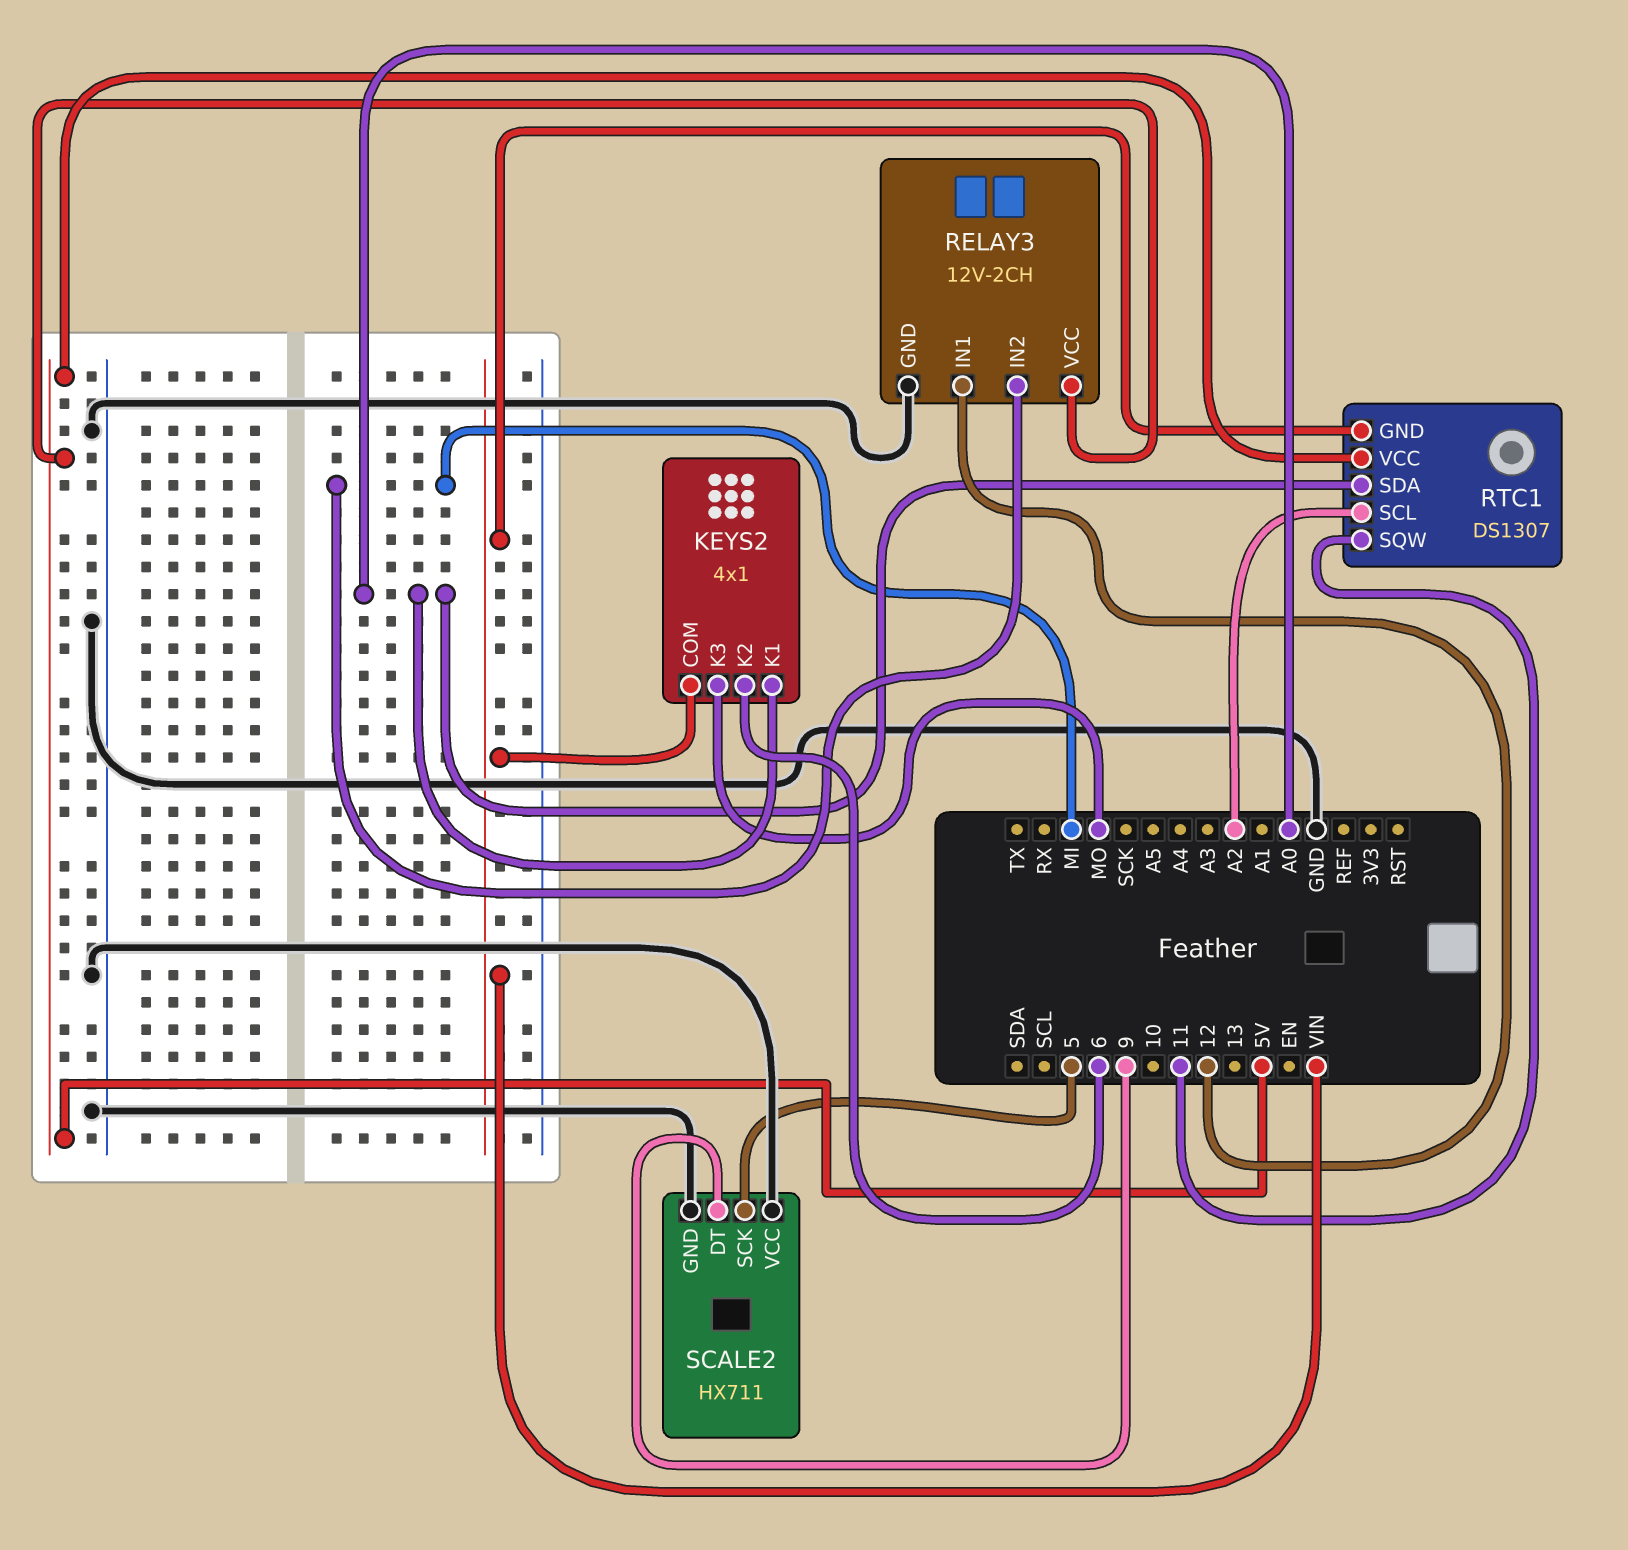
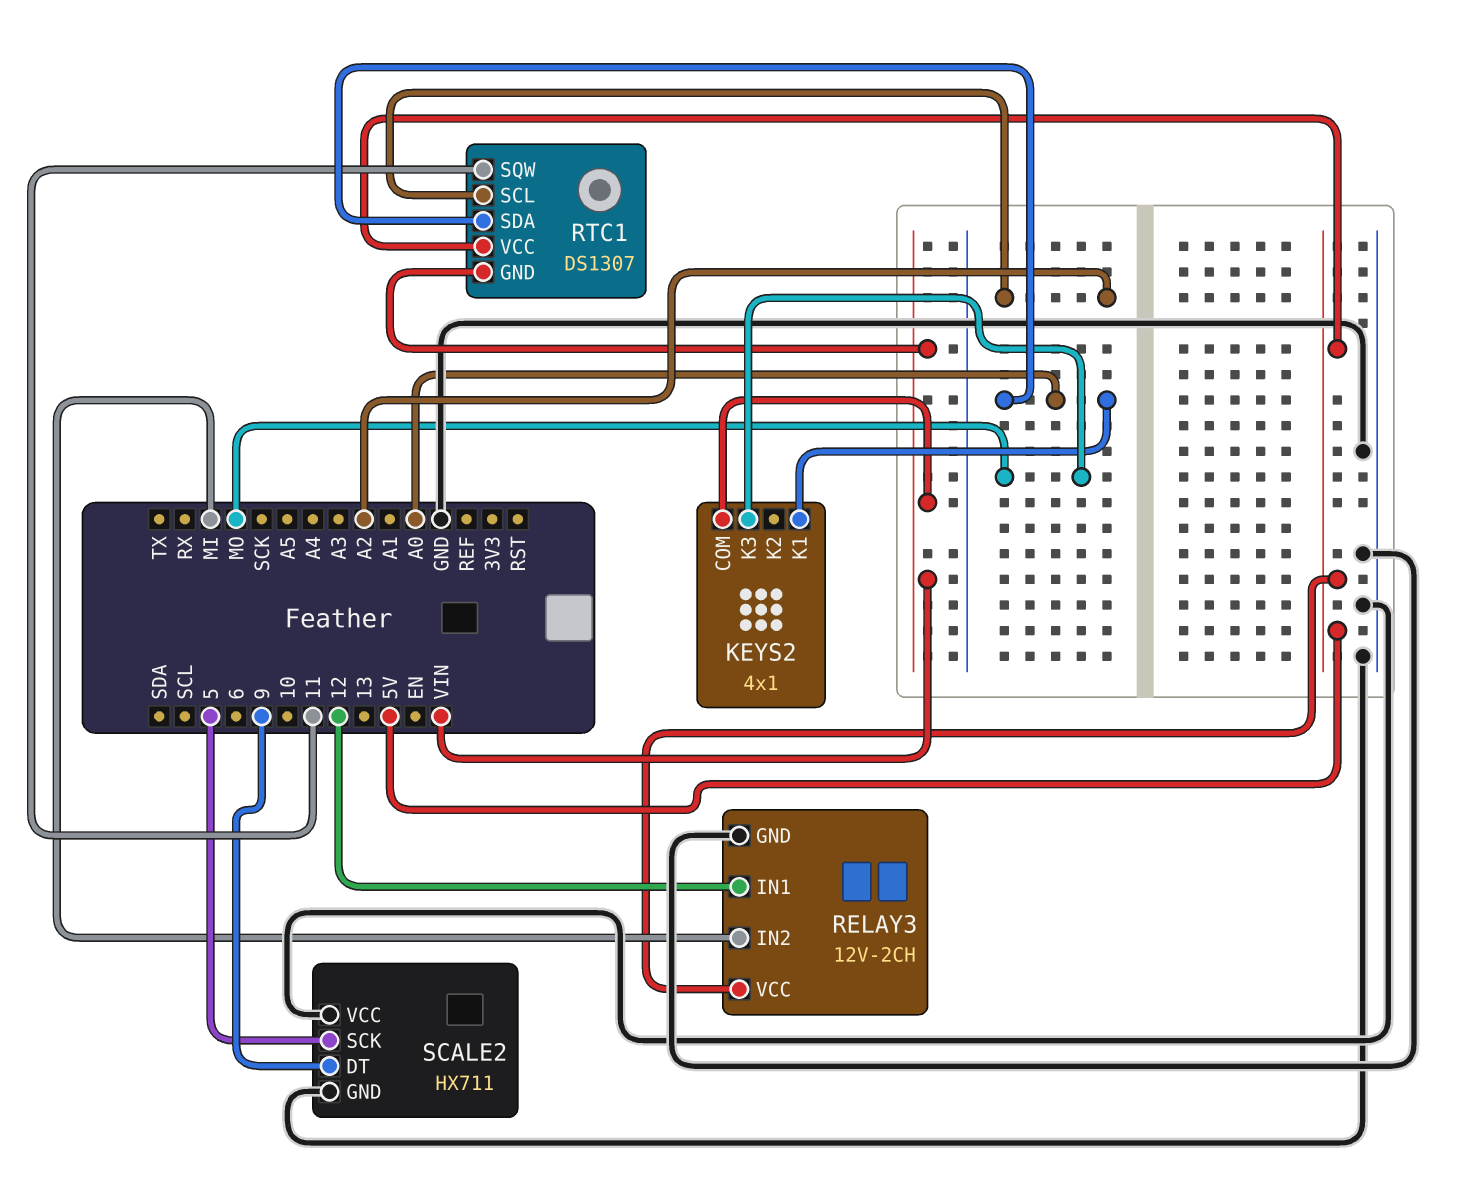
KEYS2 pin K2: 6 -> none

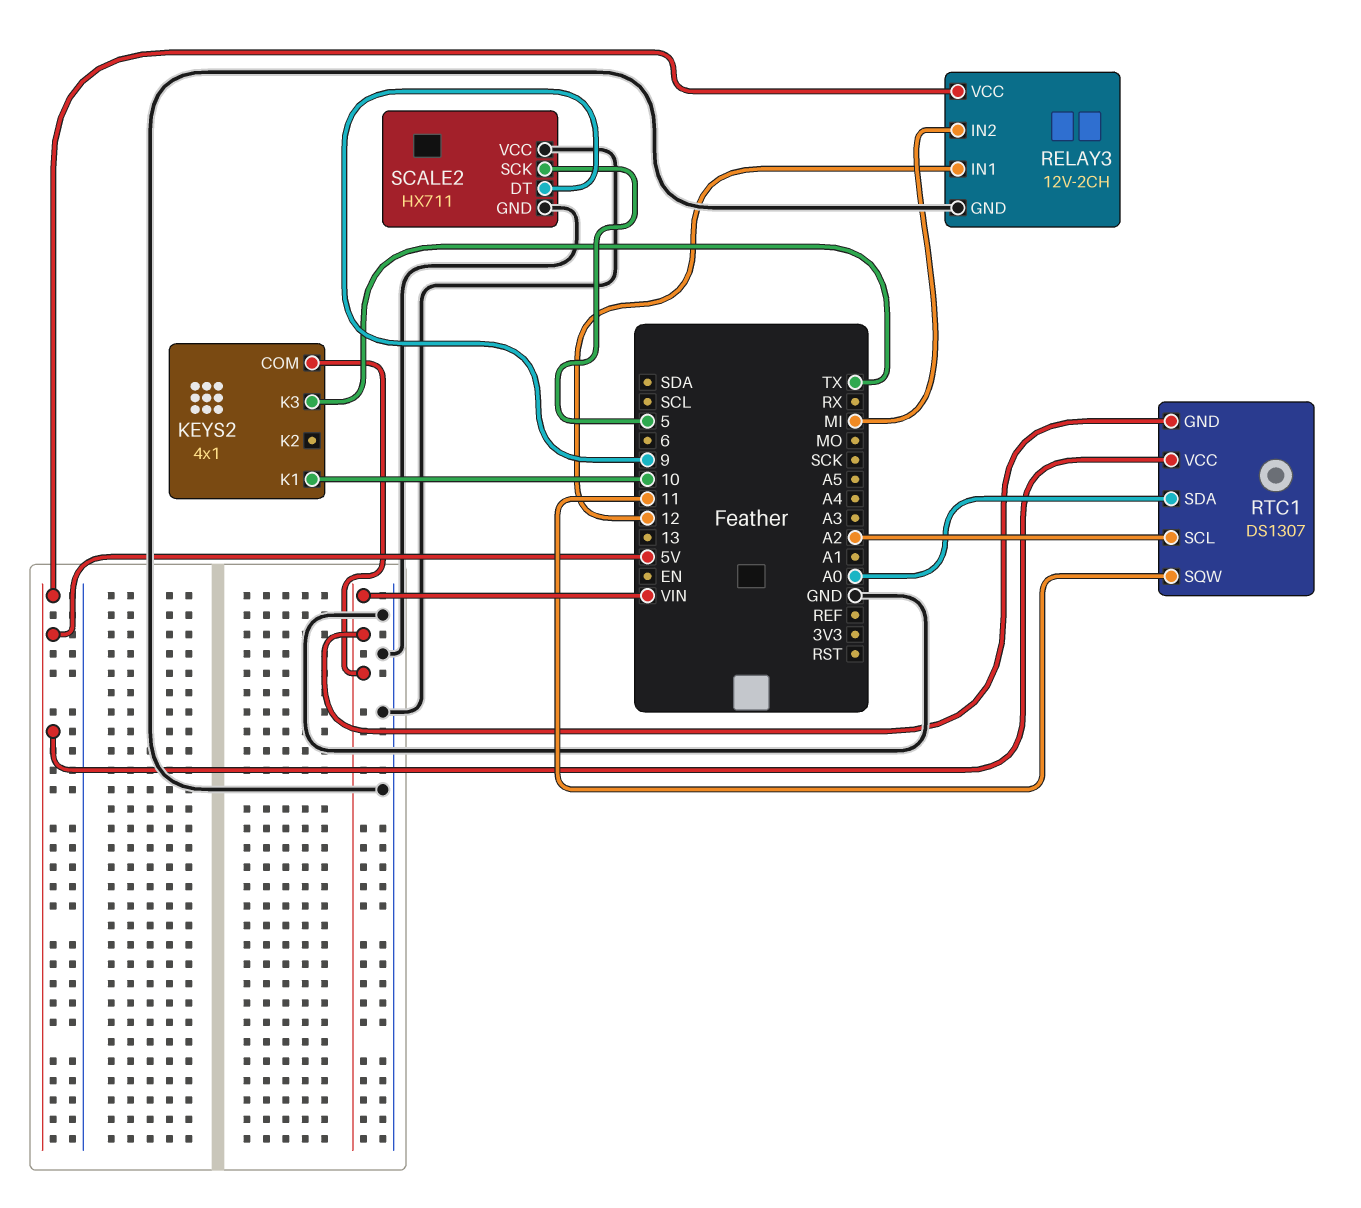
KEYS2 pin K1: A0 -> 10
KEYS2 pin K3: MO -> TX

